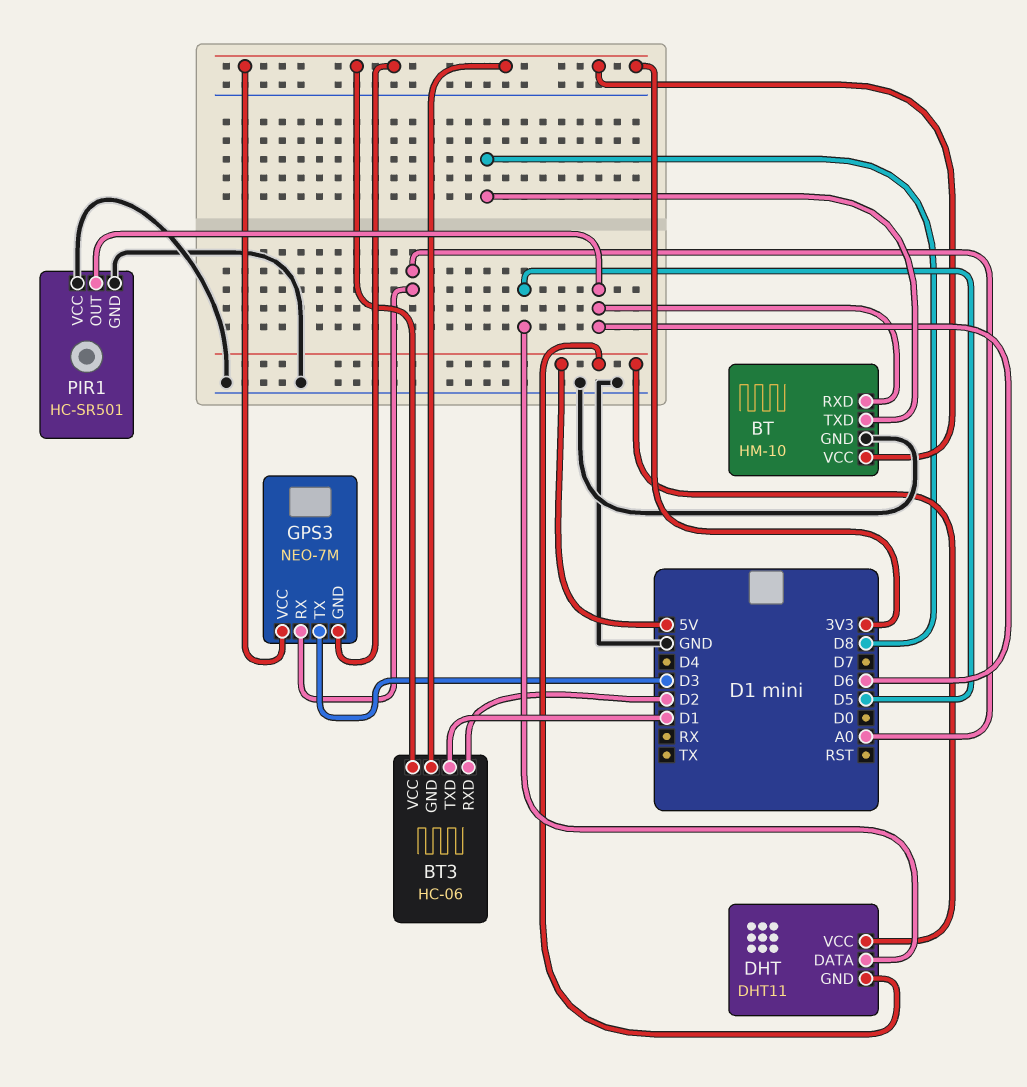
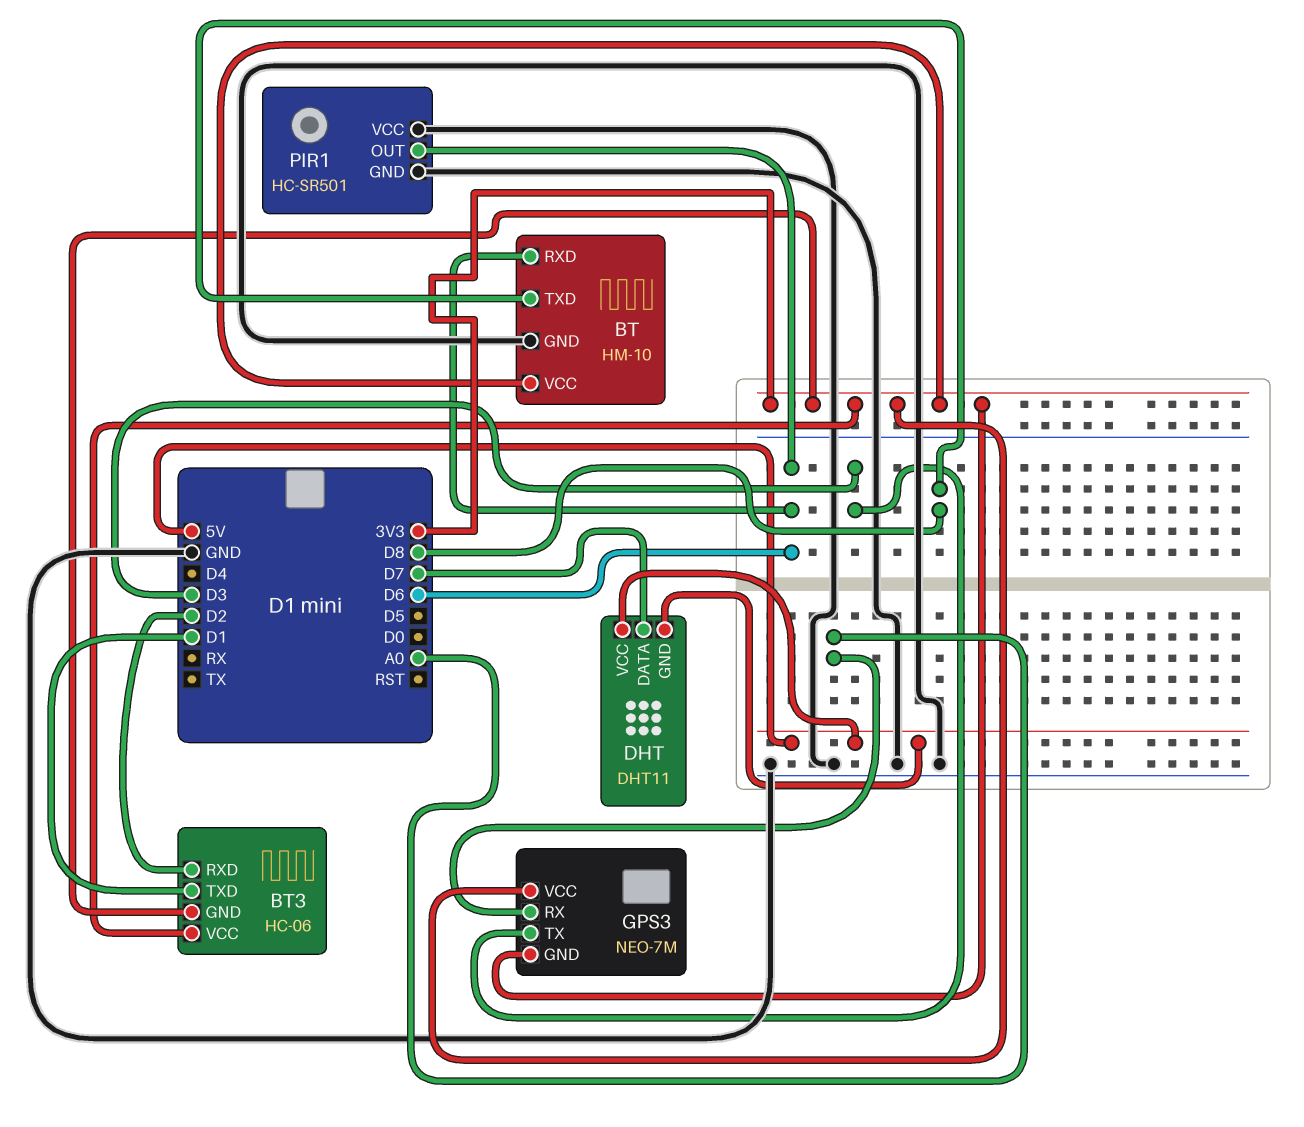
DHT pin DATA: D5 -> D7

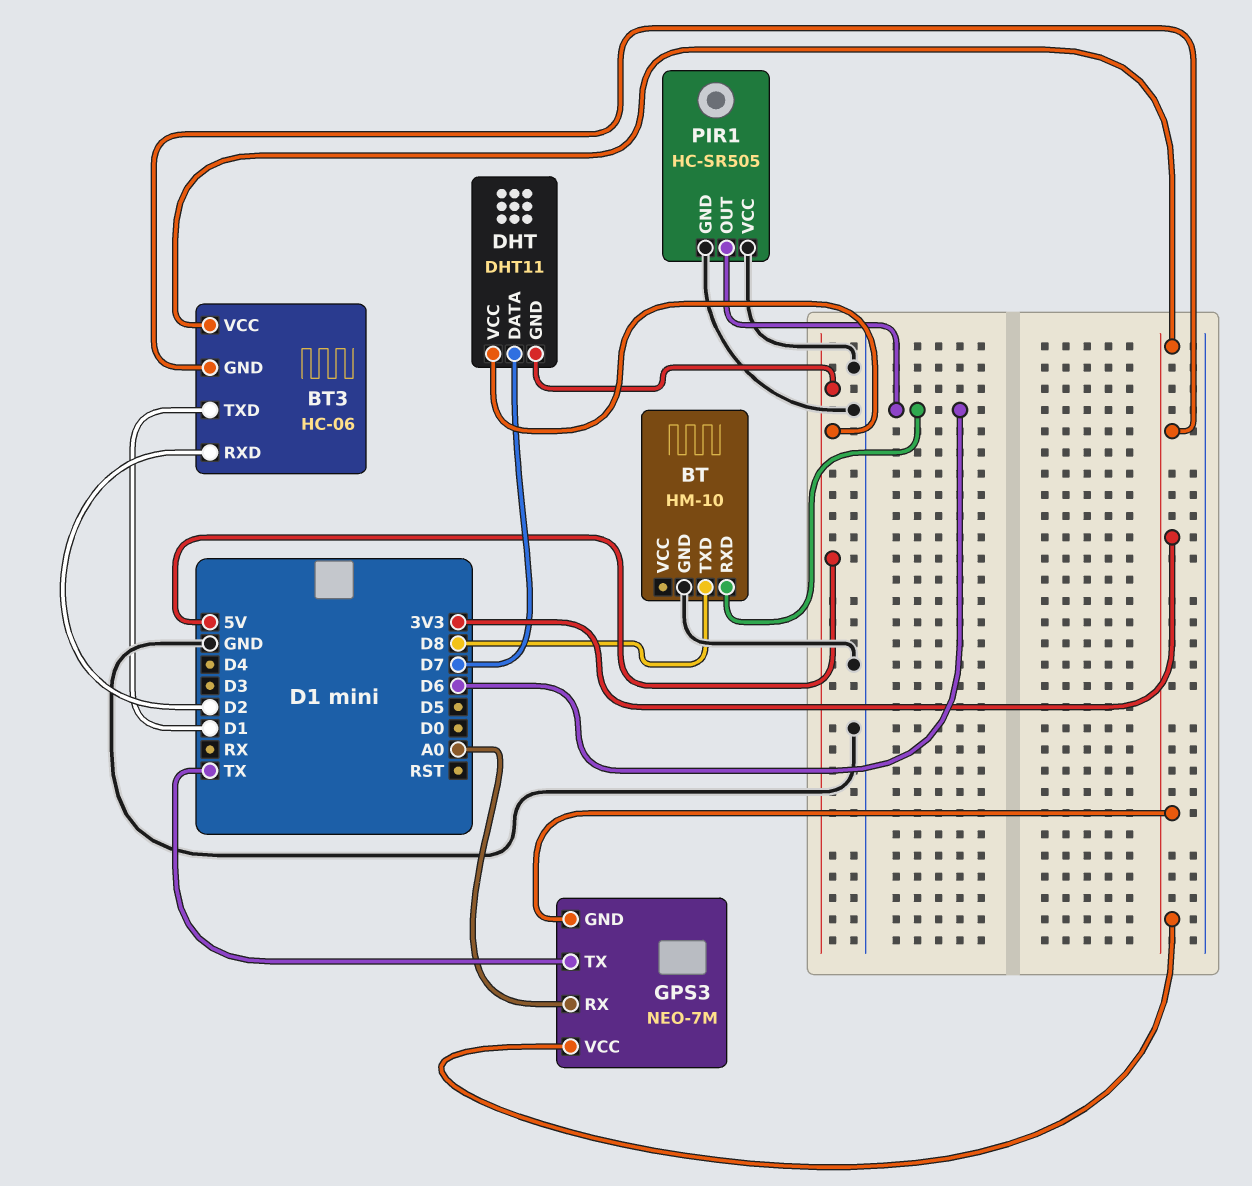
BT pin VCC: 3V3 -> none
GPS3 pin TX: D3 -> TX
PIR1: HC-SR501 -> HC-SR505

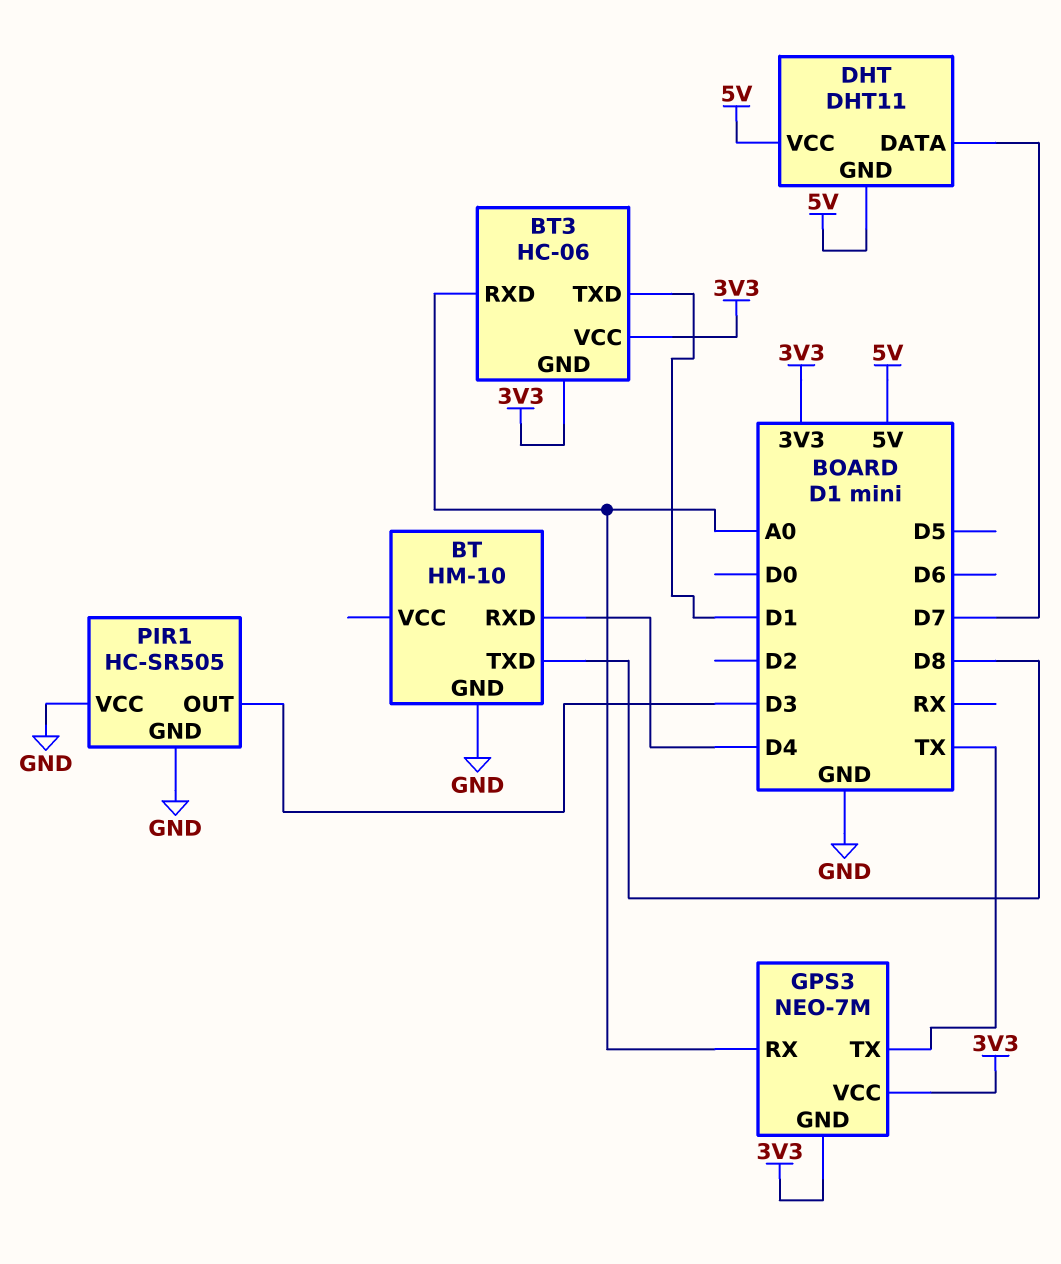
BT pin RXD: D6 -> D4
BT3 pin RXD: D2 -> A0
PIR1 pin OUT: D6 -> D3

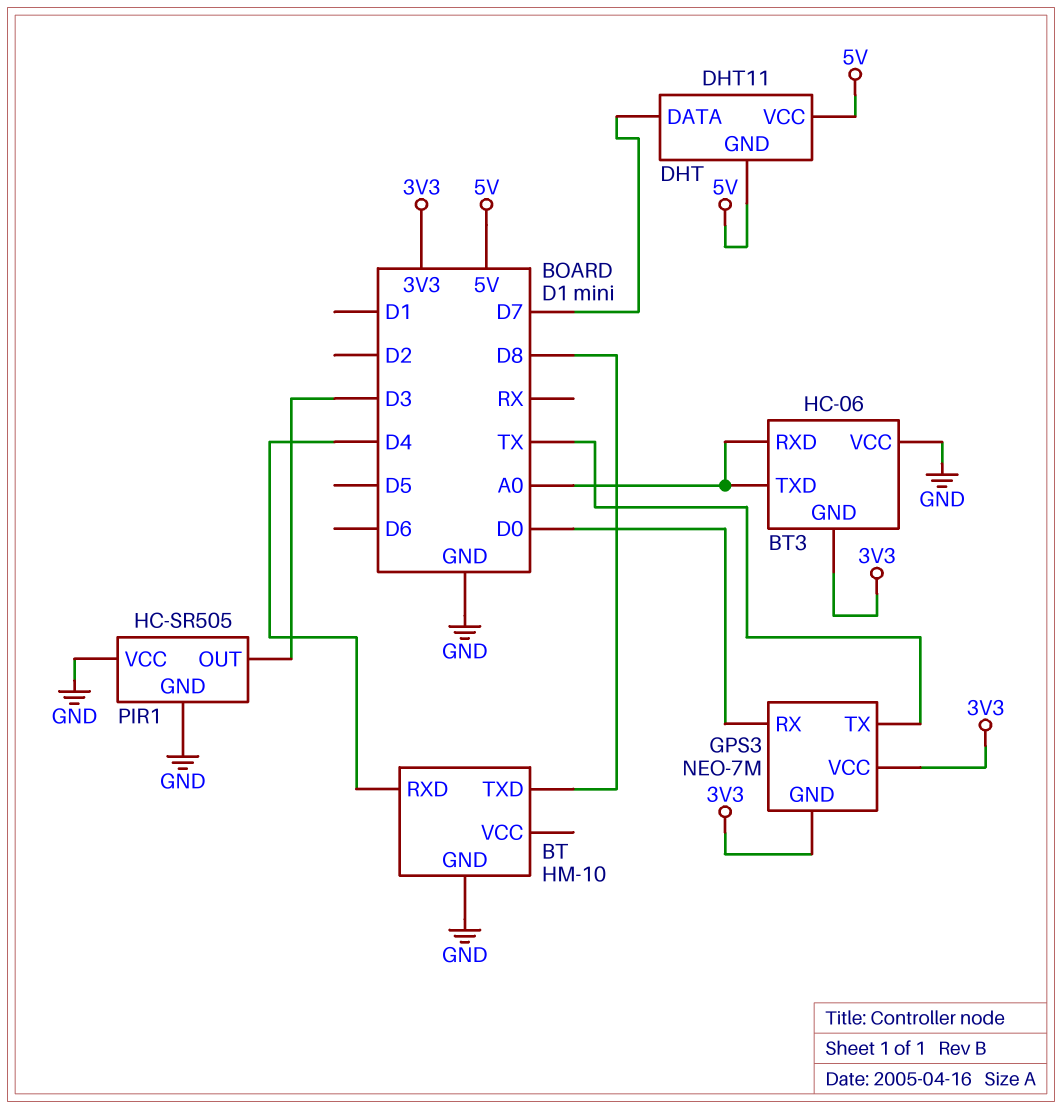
BT3 pin TXD: D1 -> A0
BT3 pin VCC: 3V3 -> GND
GPS3 pin RX: A0 -> D0

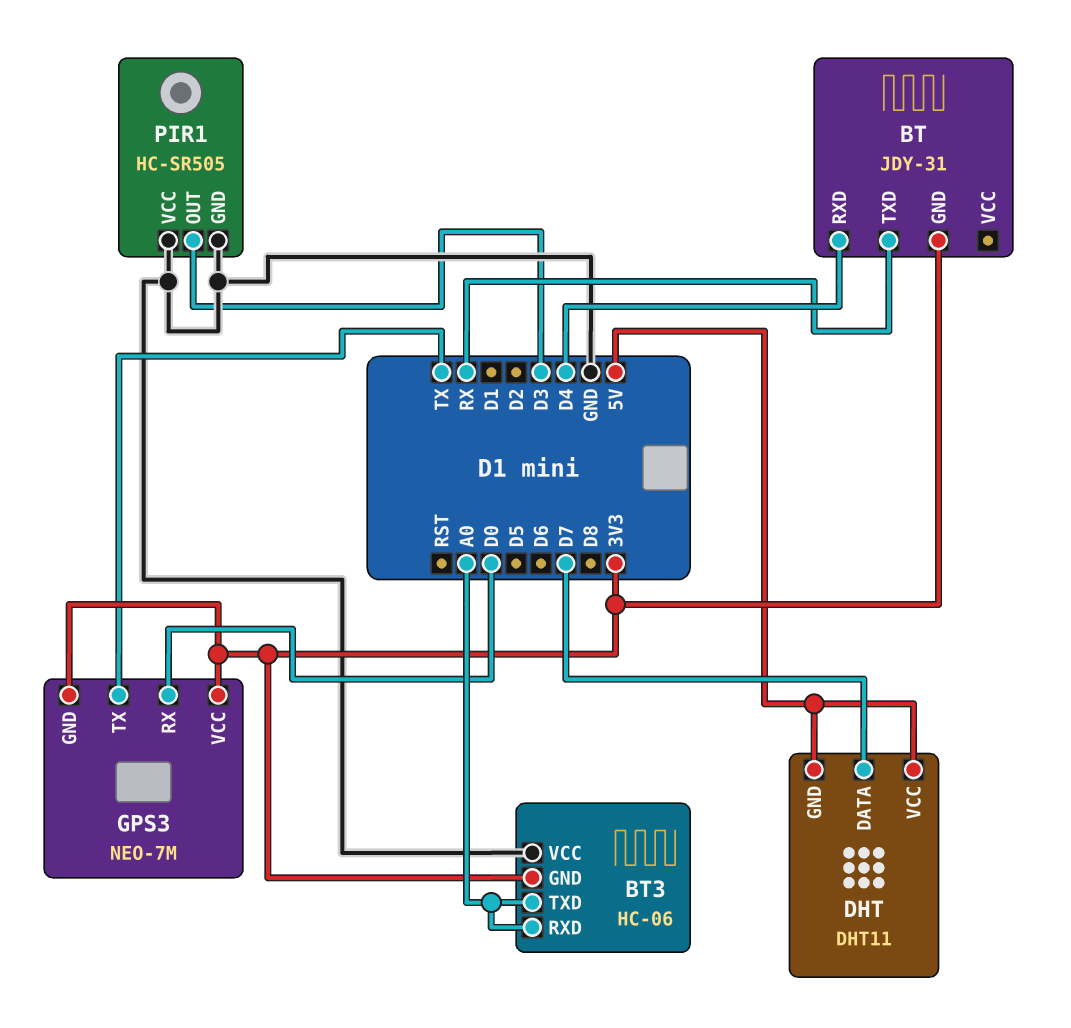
BT: HM-10 -> JDY-31
BT pin GND: GND -> 3V3
BT pin TXD: D8 -> RX

